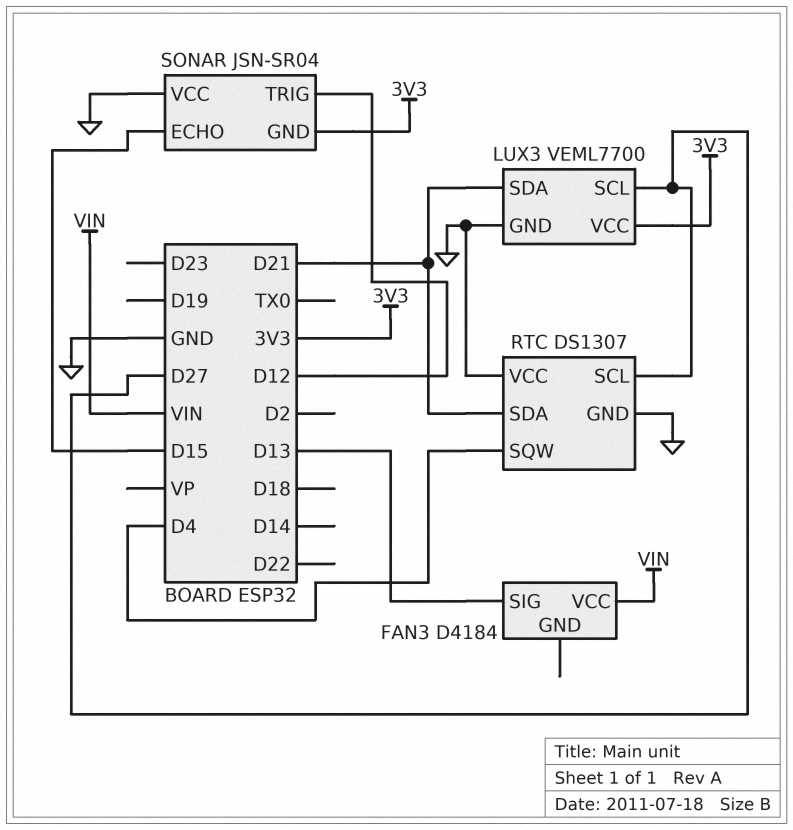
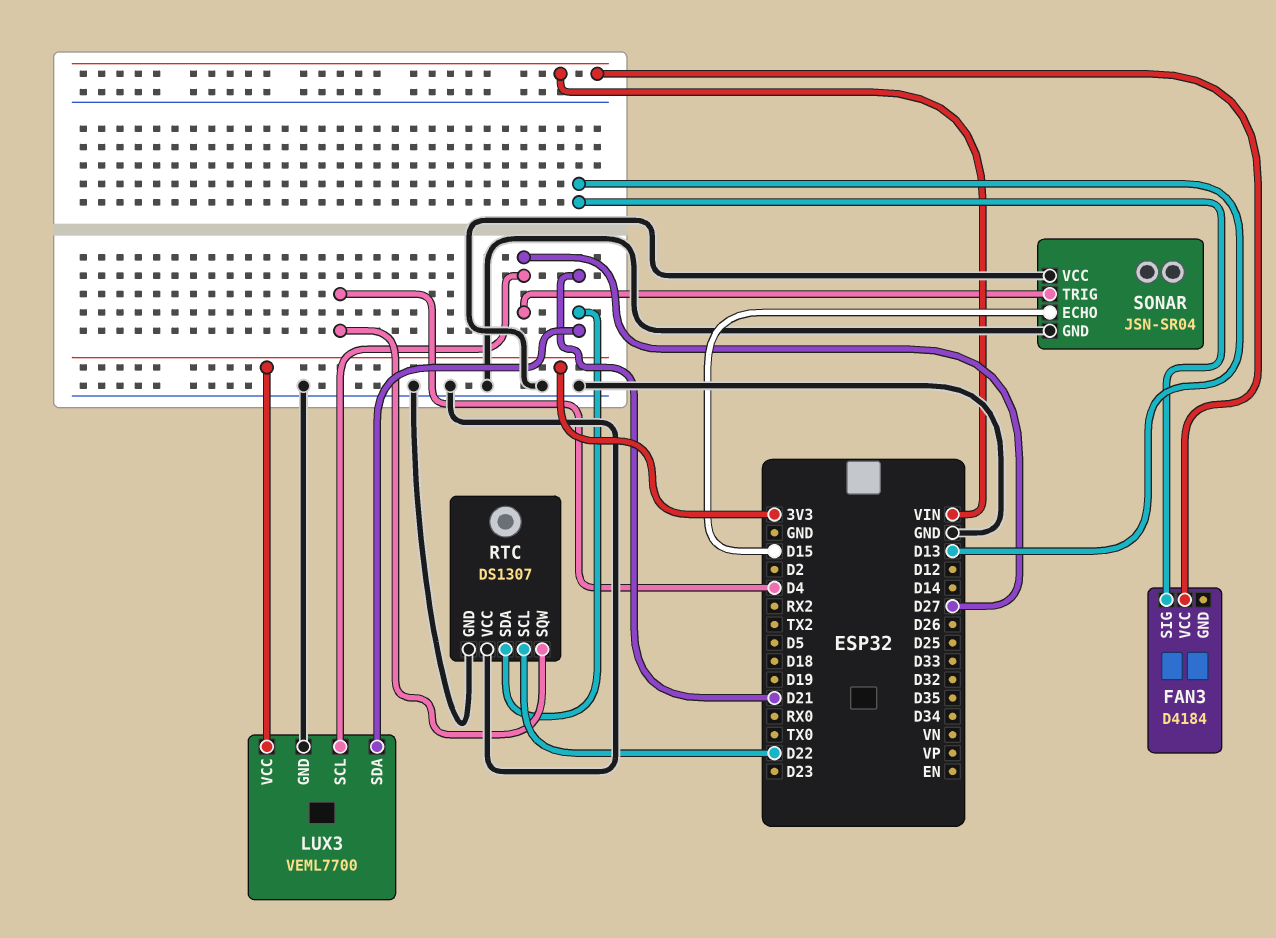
RTC pin SCL: D27 -> D22
SONAR pin GND: 3V3 -> GND
SONAR pin TRIG: D12 -> D27

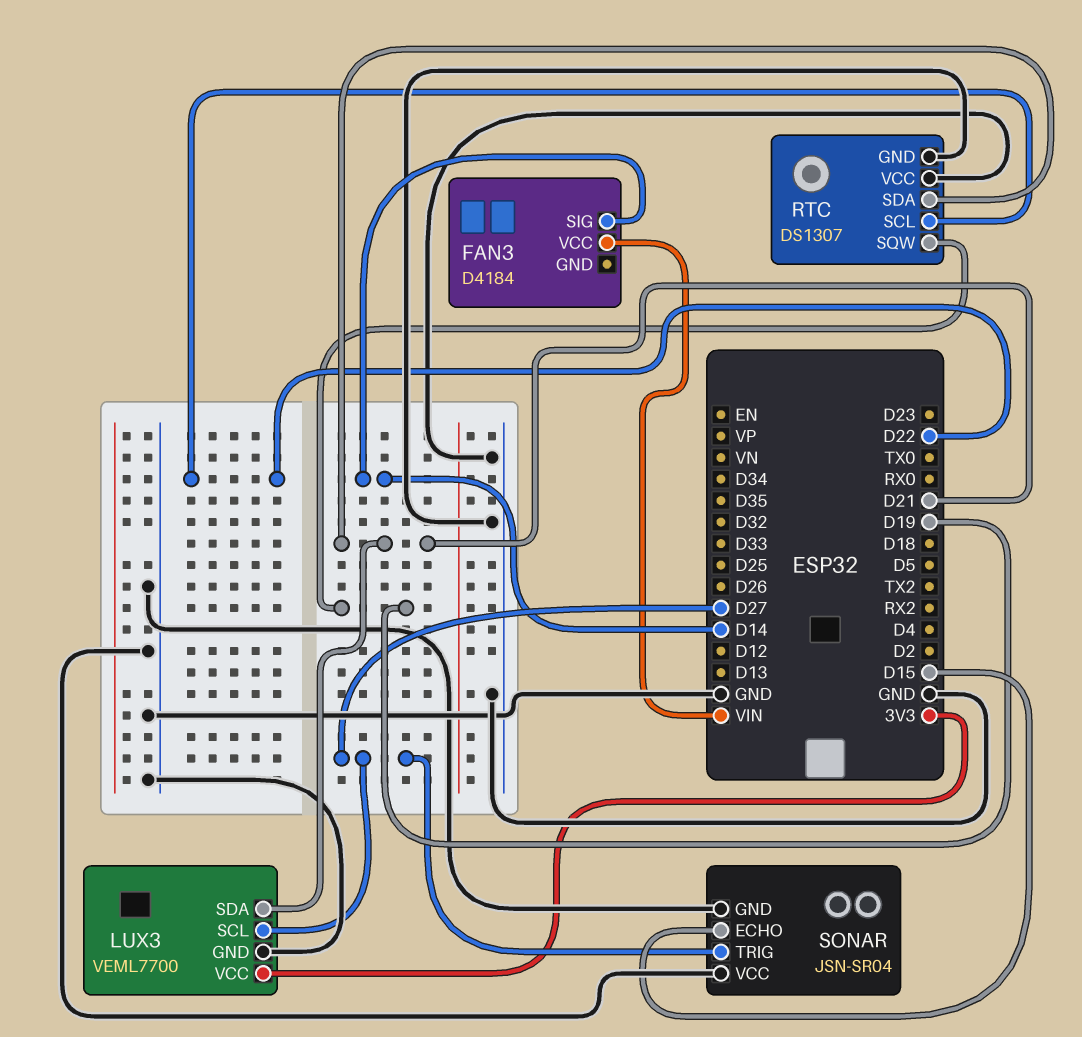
FAN3 pin SIG: D13 -> D14
RTC pin SQW: D4 -> D19

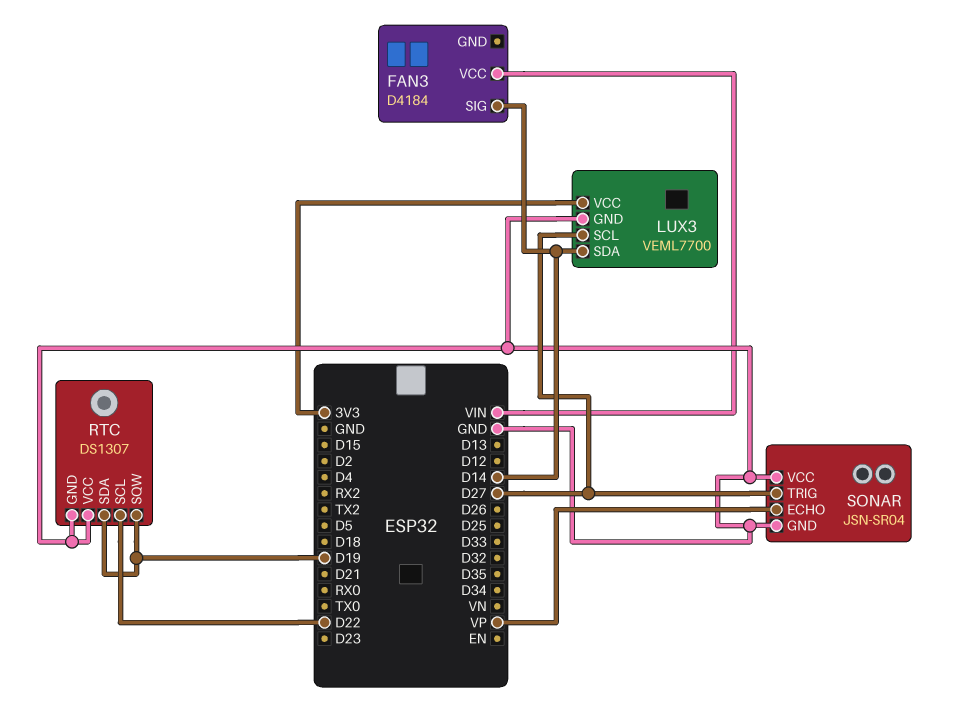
LUX3 pin SDA: D21 -> D14
RTC pin SDA: D21 -> D19
SONAR pin ECHO: D15 -> VP

